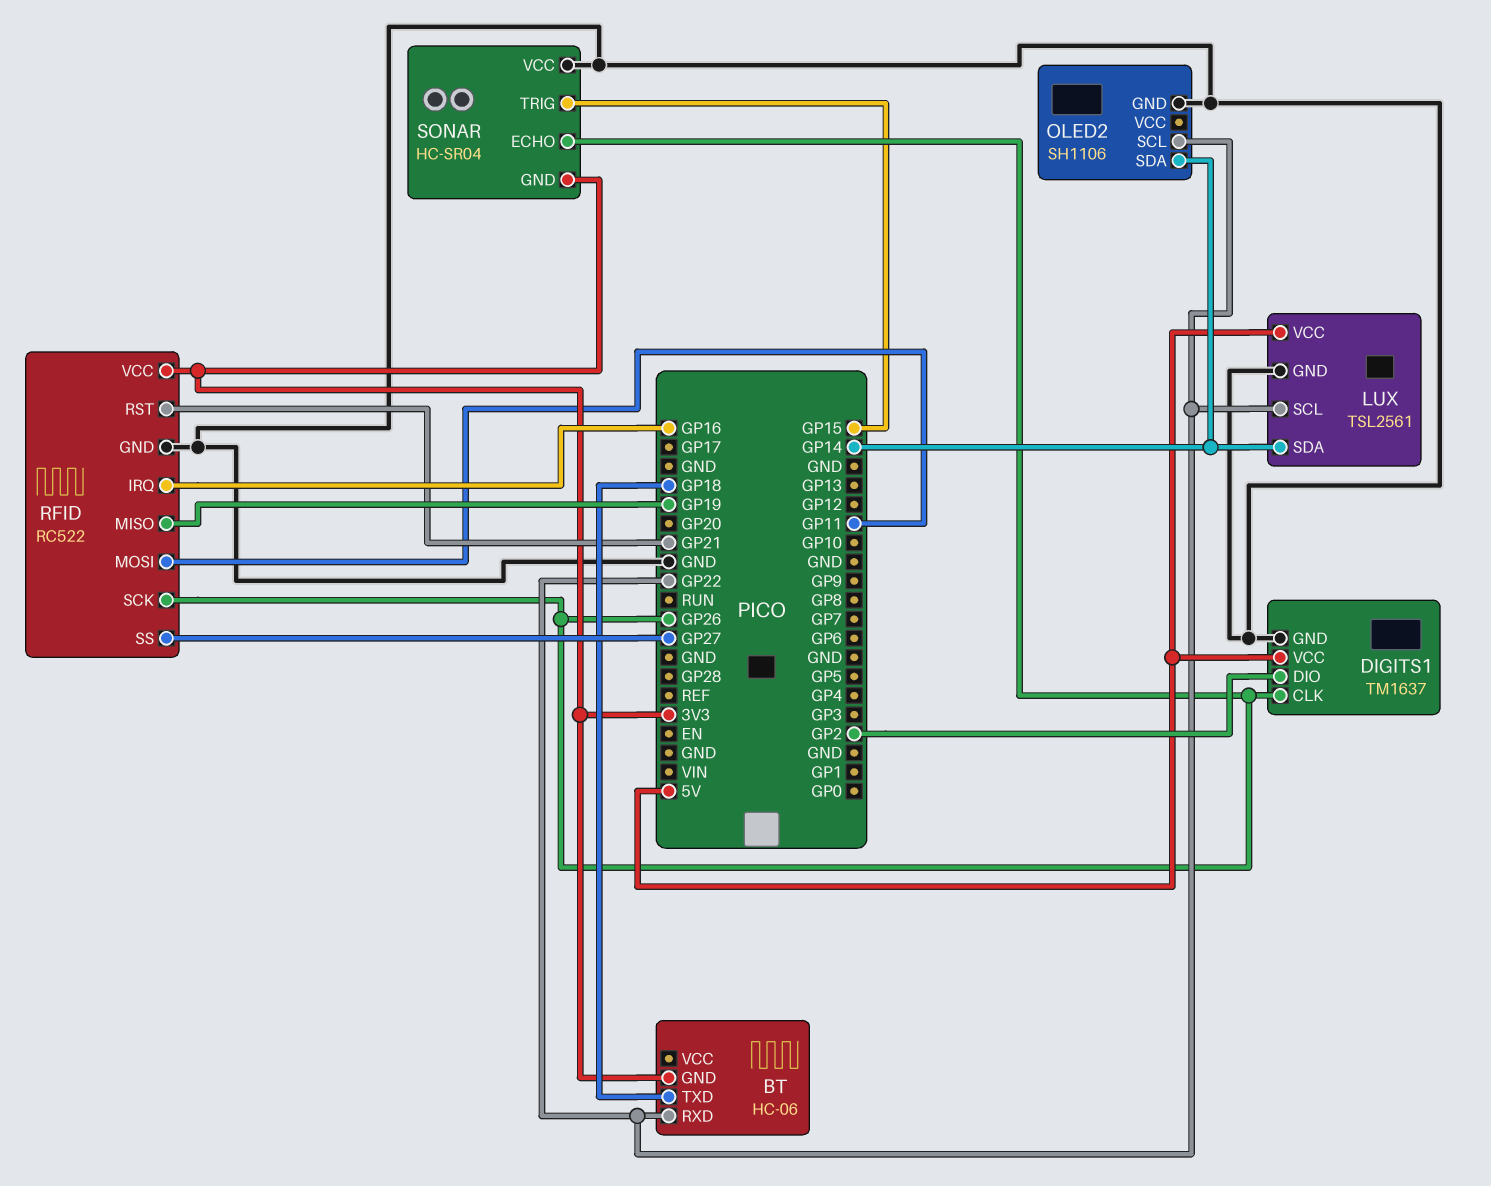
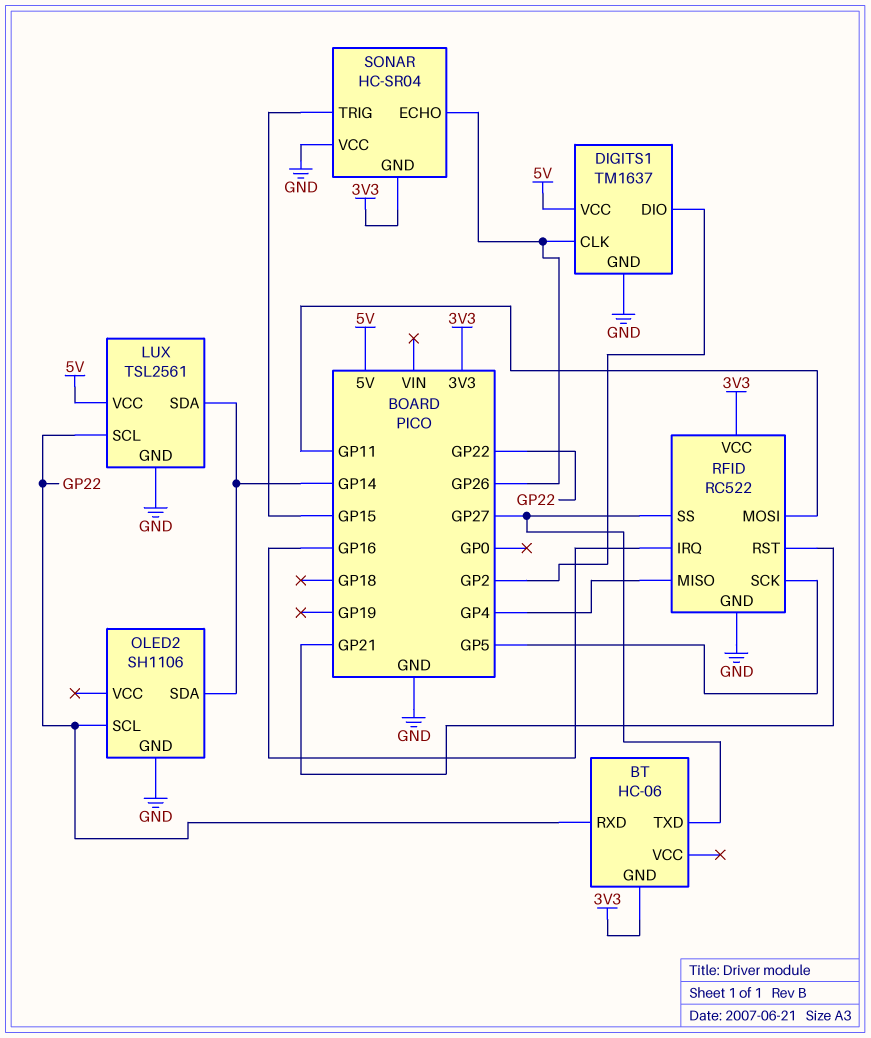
BT pin TXD: GP18 -> GP27
RFID pin MISO: GP19 -> GP4
RFID pin SCK: GP26 -> GP5

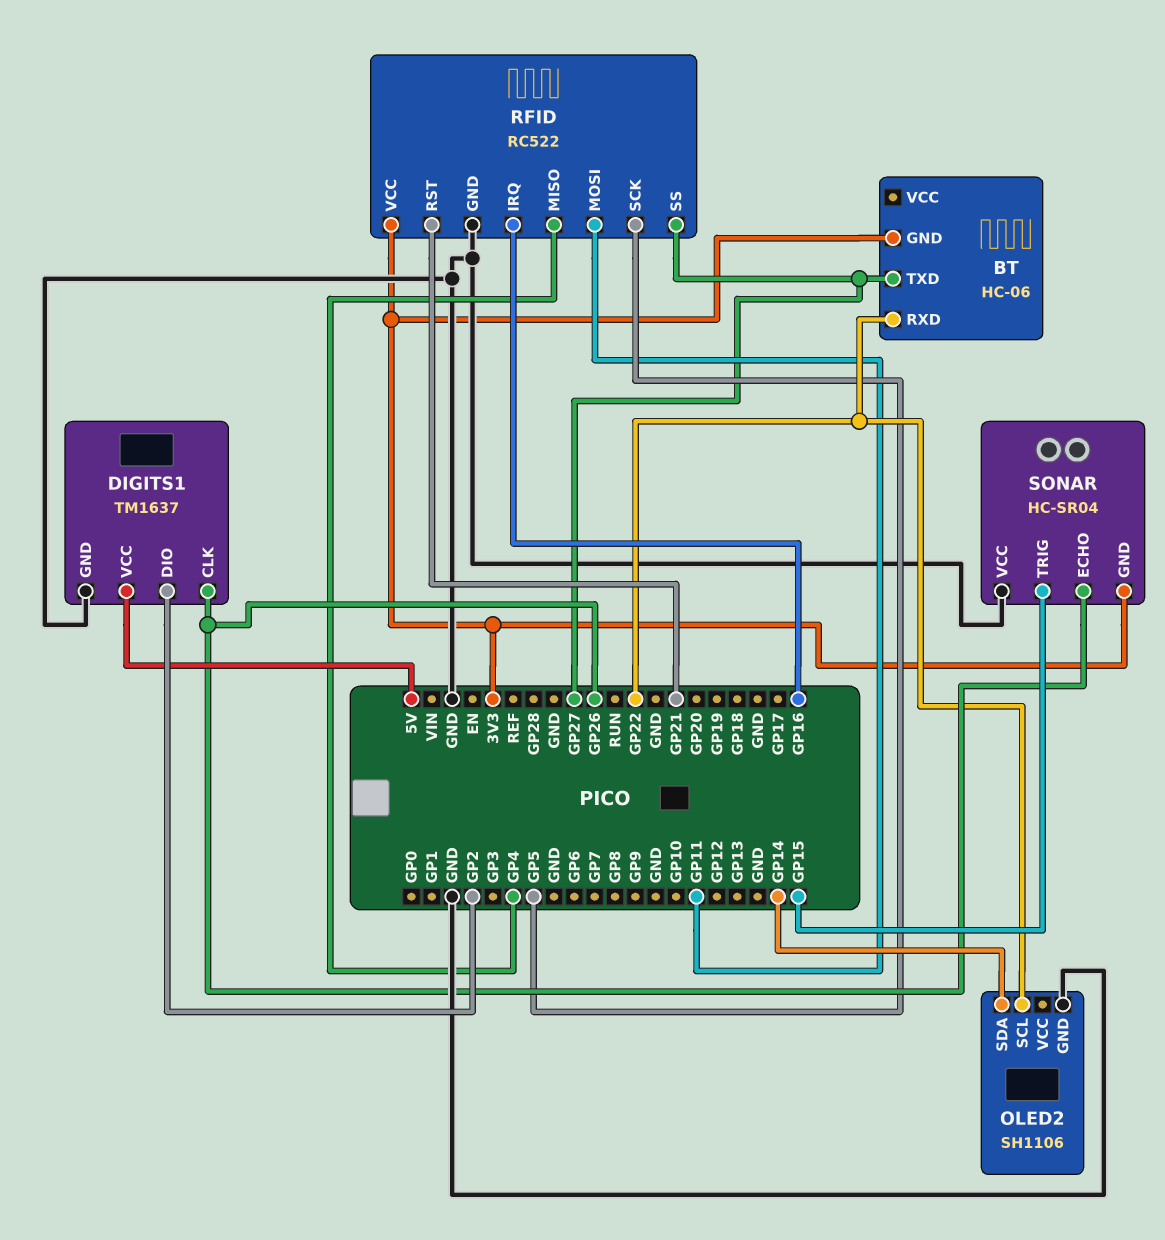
LUX: TSL2561 -> none
LUX pin GND: GND -> none
LUX pin SCL: GP22 -> none
LUX pin SDA: GP14 -> none
LUX pin VCC: 5V -> none

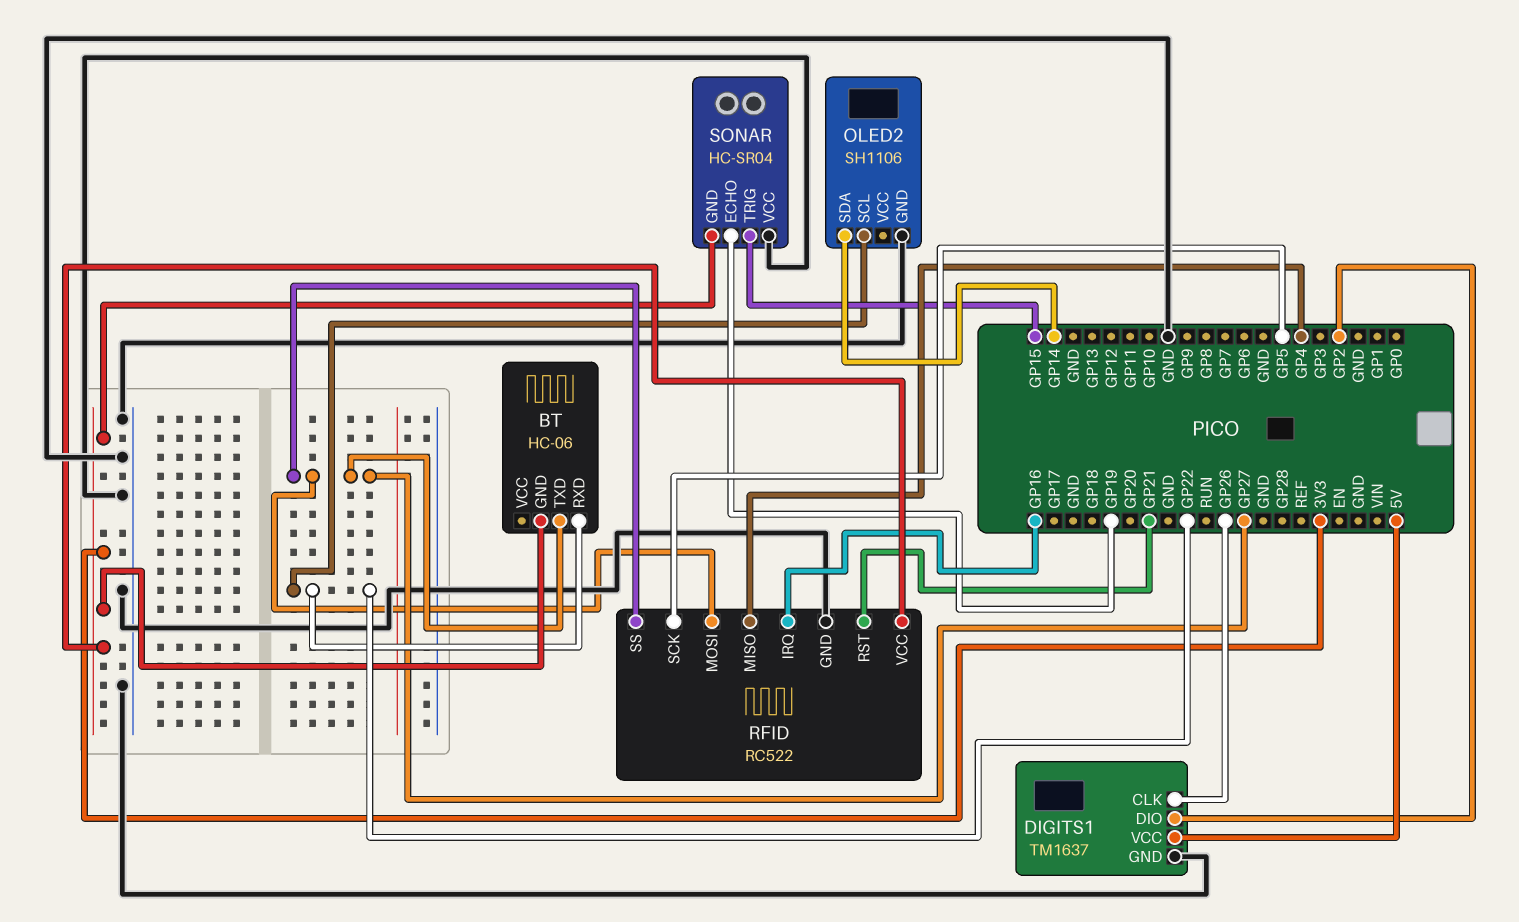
RFID pin MOSI: GP11 -> GP27
SONAR pin ECHO: GP26 -> GP19

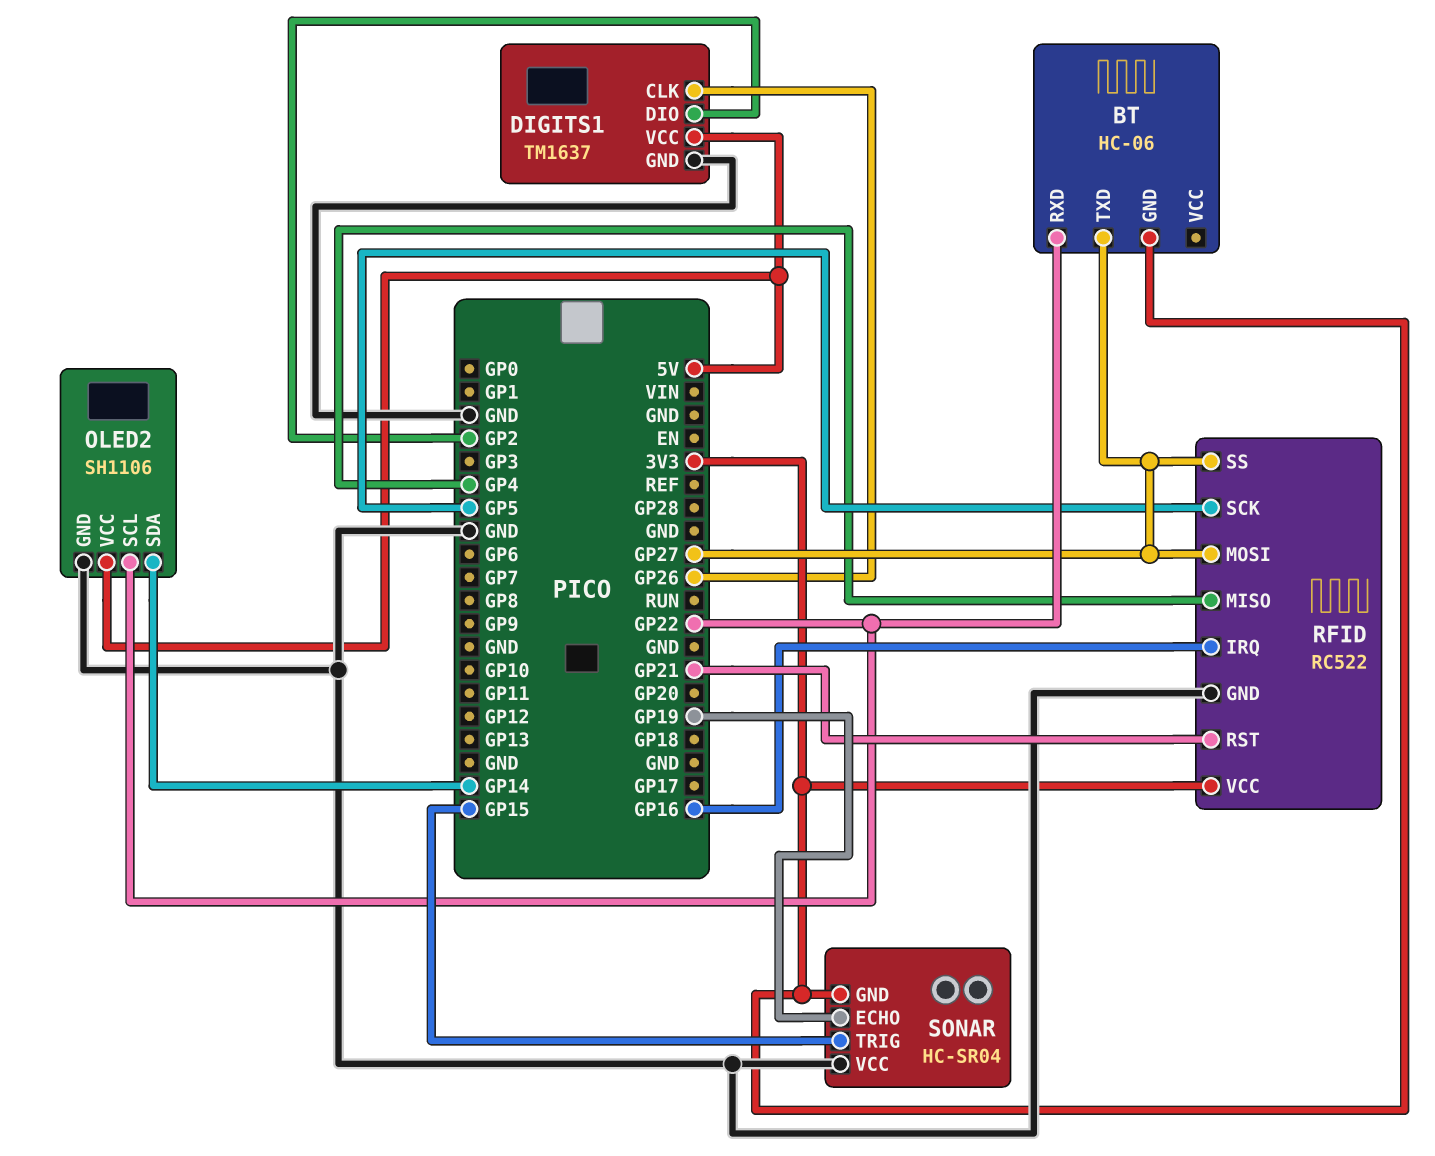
OLED2 pin VCC: none -> 5V

